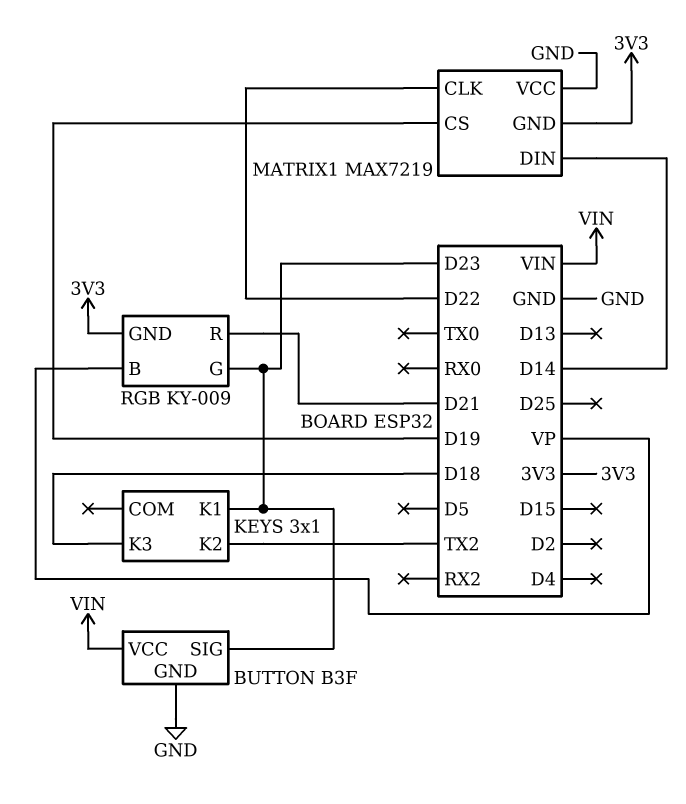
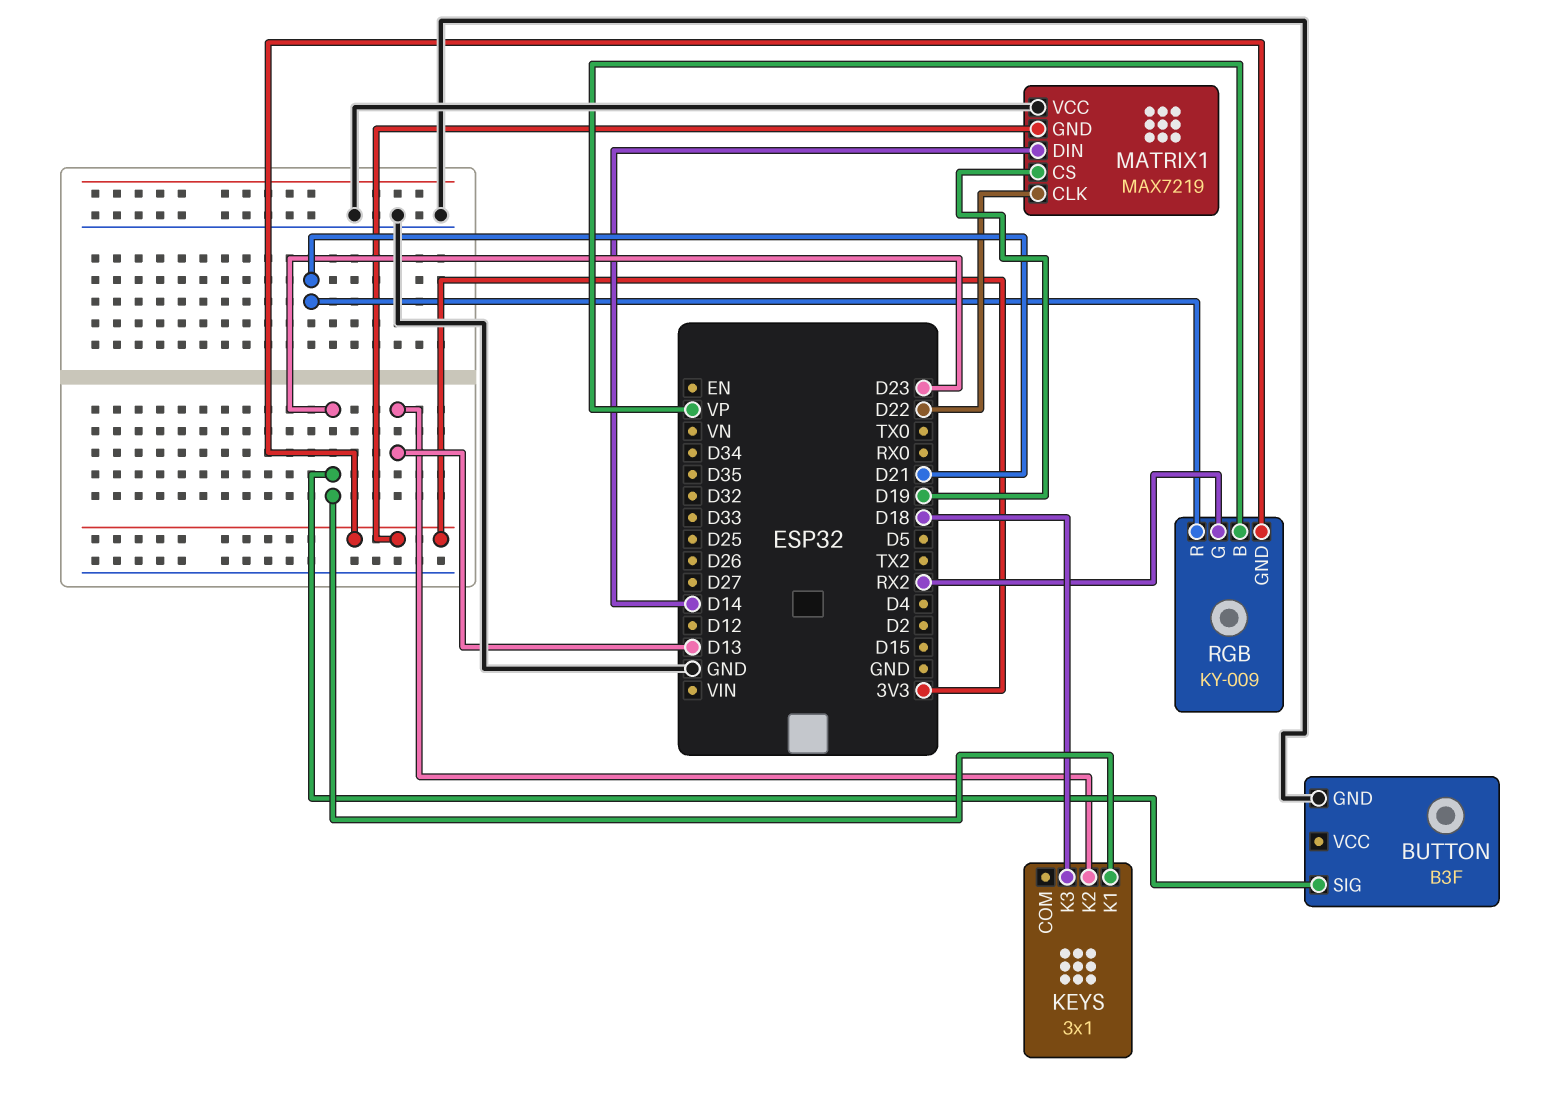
BUTTON pin VCC: VIN -> none
KEYS pin K2: TX2 -> D13
RGB pin G: D23 -> RX2

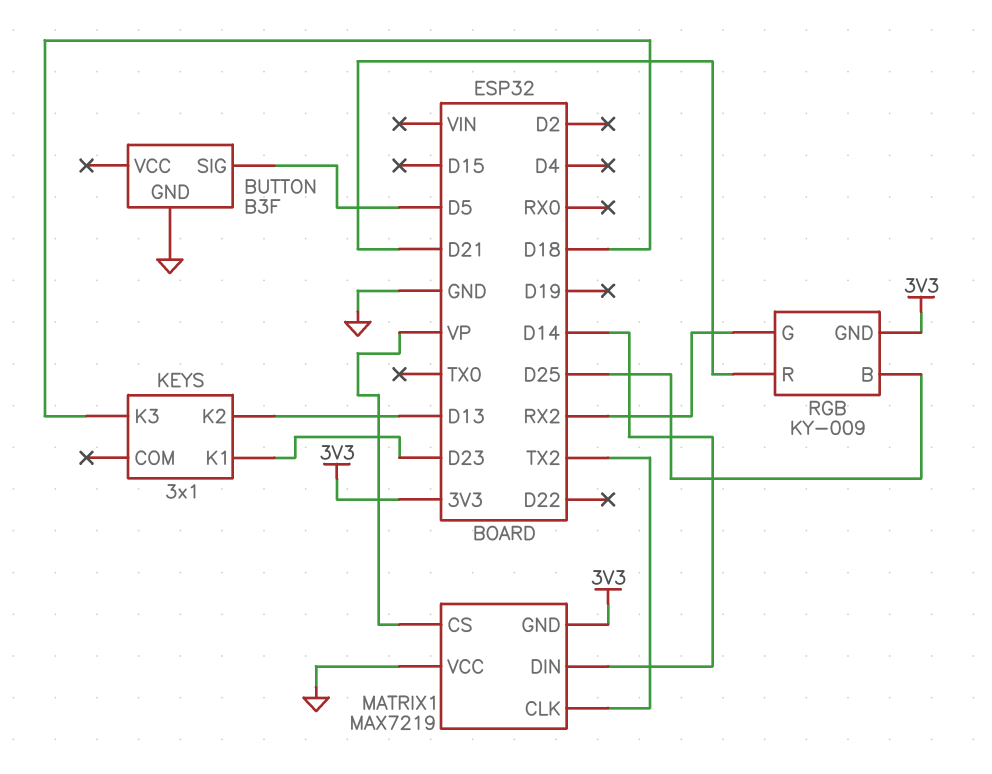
BUTTON pin SIG: D23 -> D5
MATRIX1 pin CLK: D22 -> TX2
MATRIX1 pin CS: D19 -> VP
RGB pin B: VP -> D25

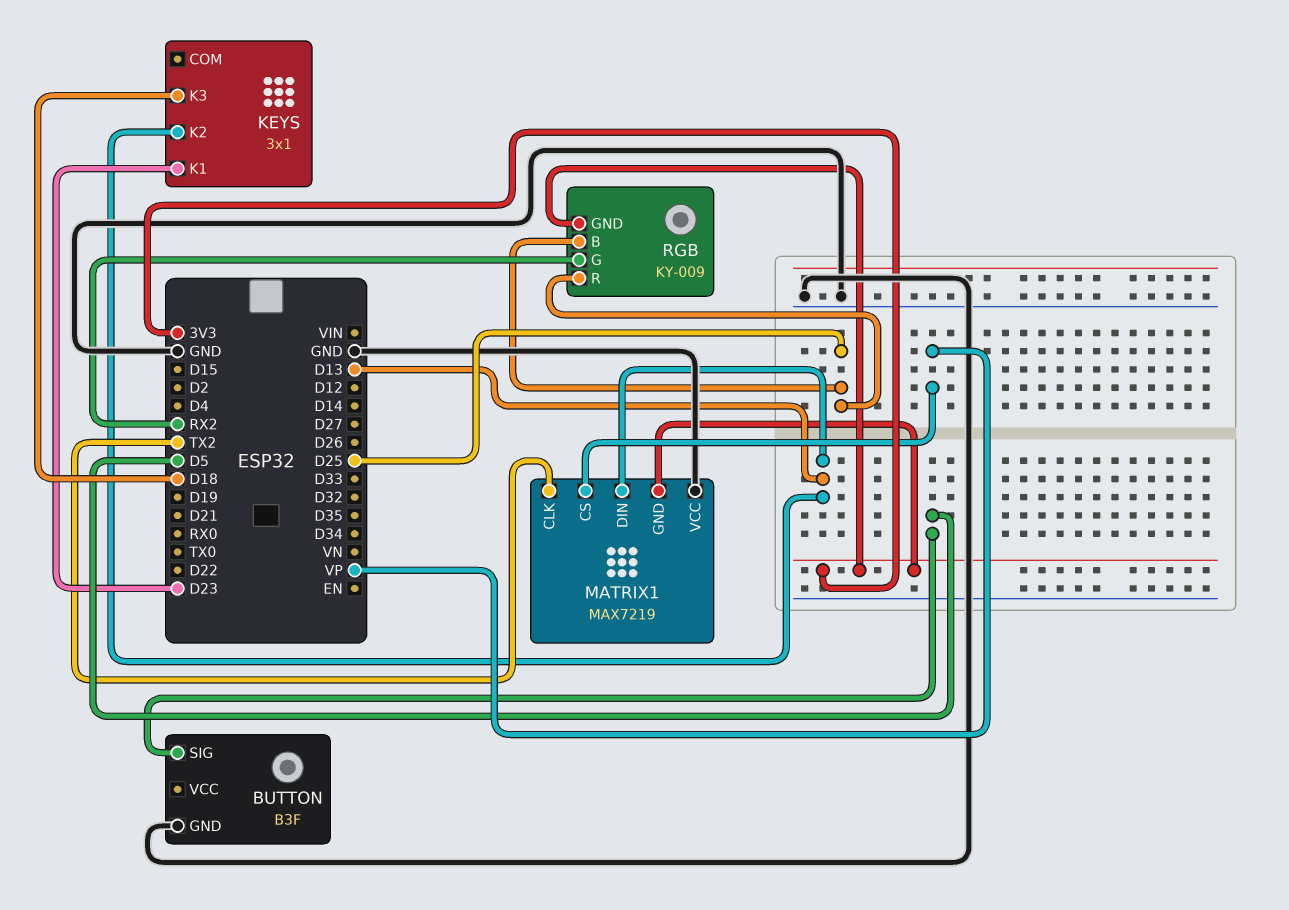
MATRIX1 pin DIN: D14 -> D13
RGB pin R: D21 -> D25

